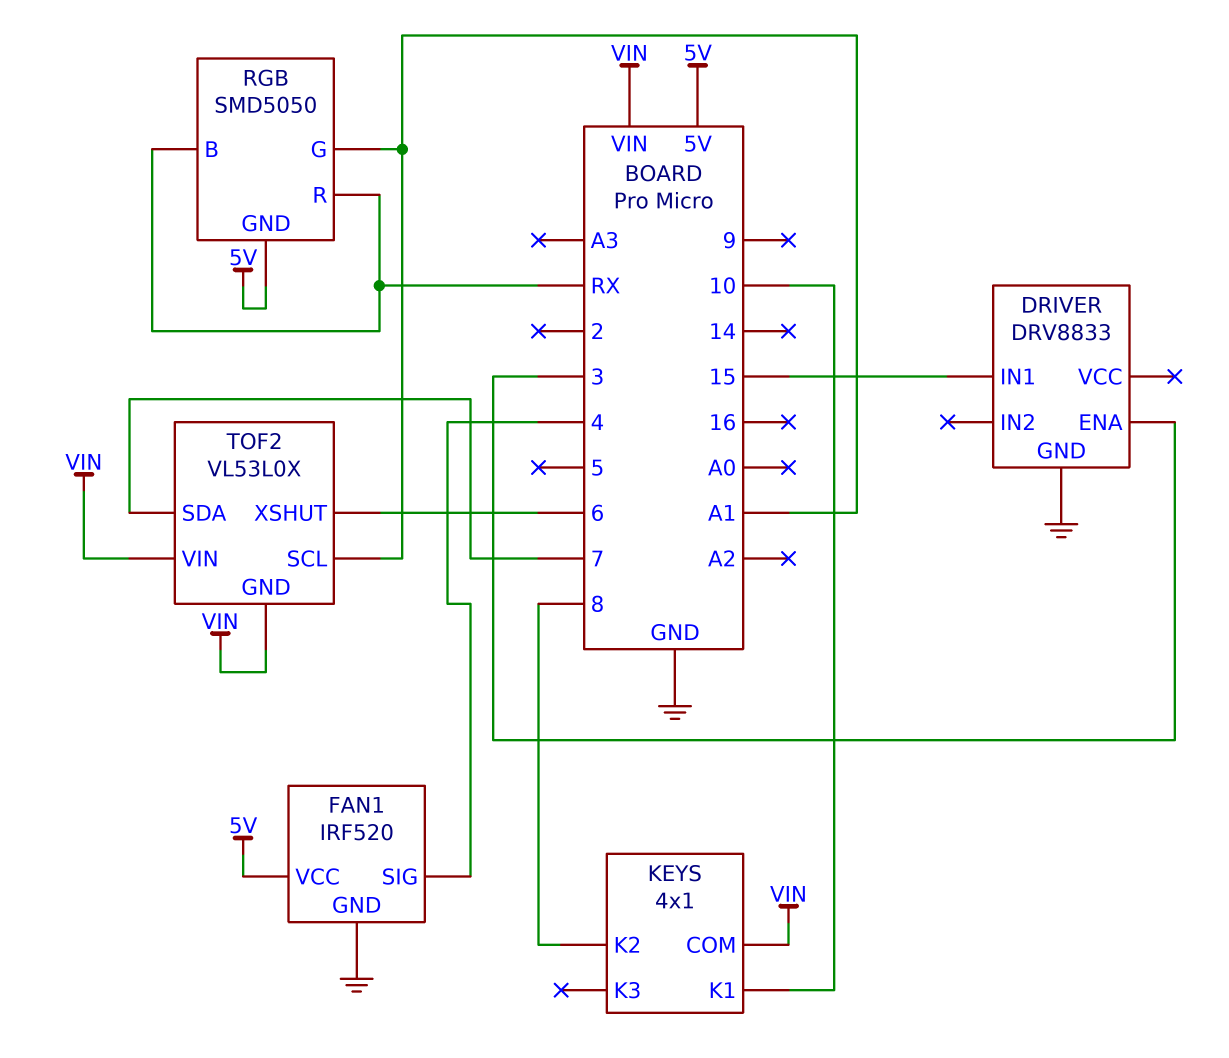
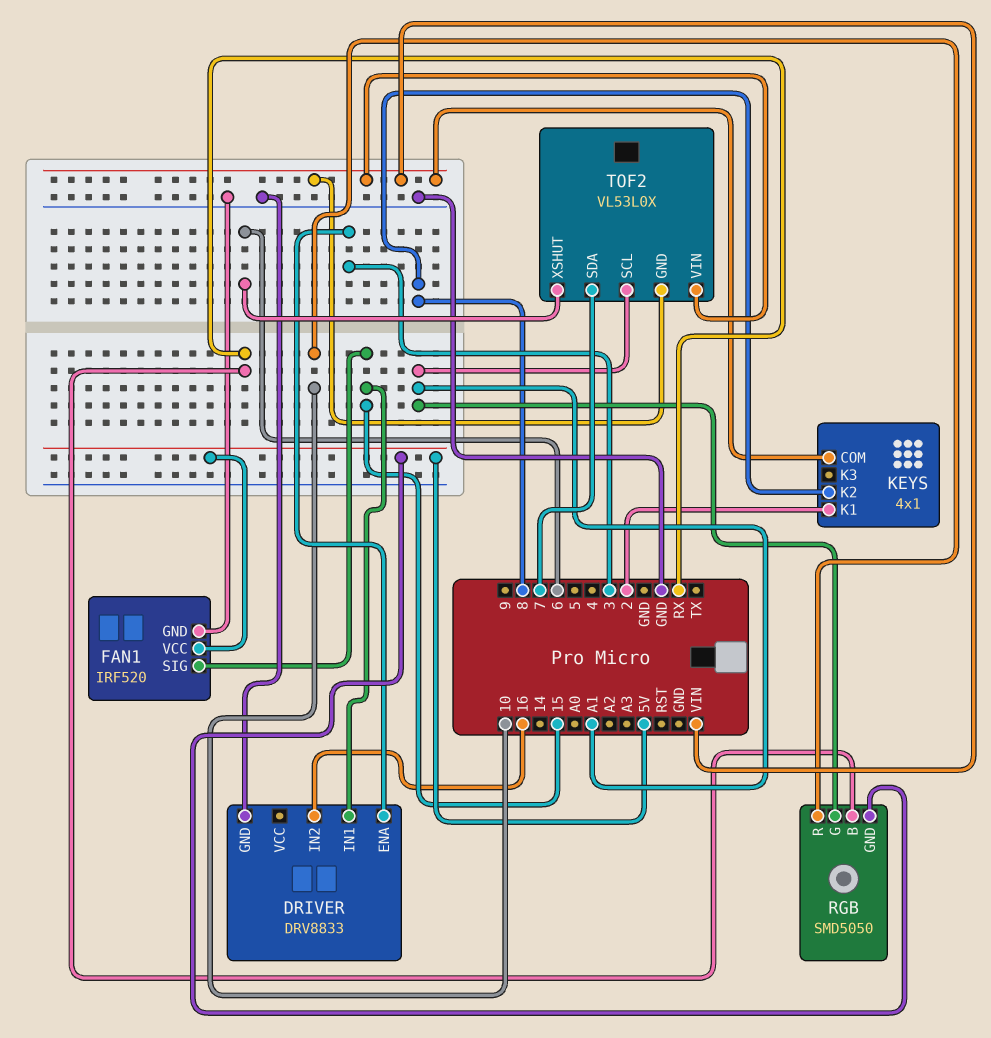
DRIVER pin IN2: none -> 16
FAN1 pin SIG: 4 -> 15
KEYS pin K1: 10 -> 2
RGB pin R: RX -> 10

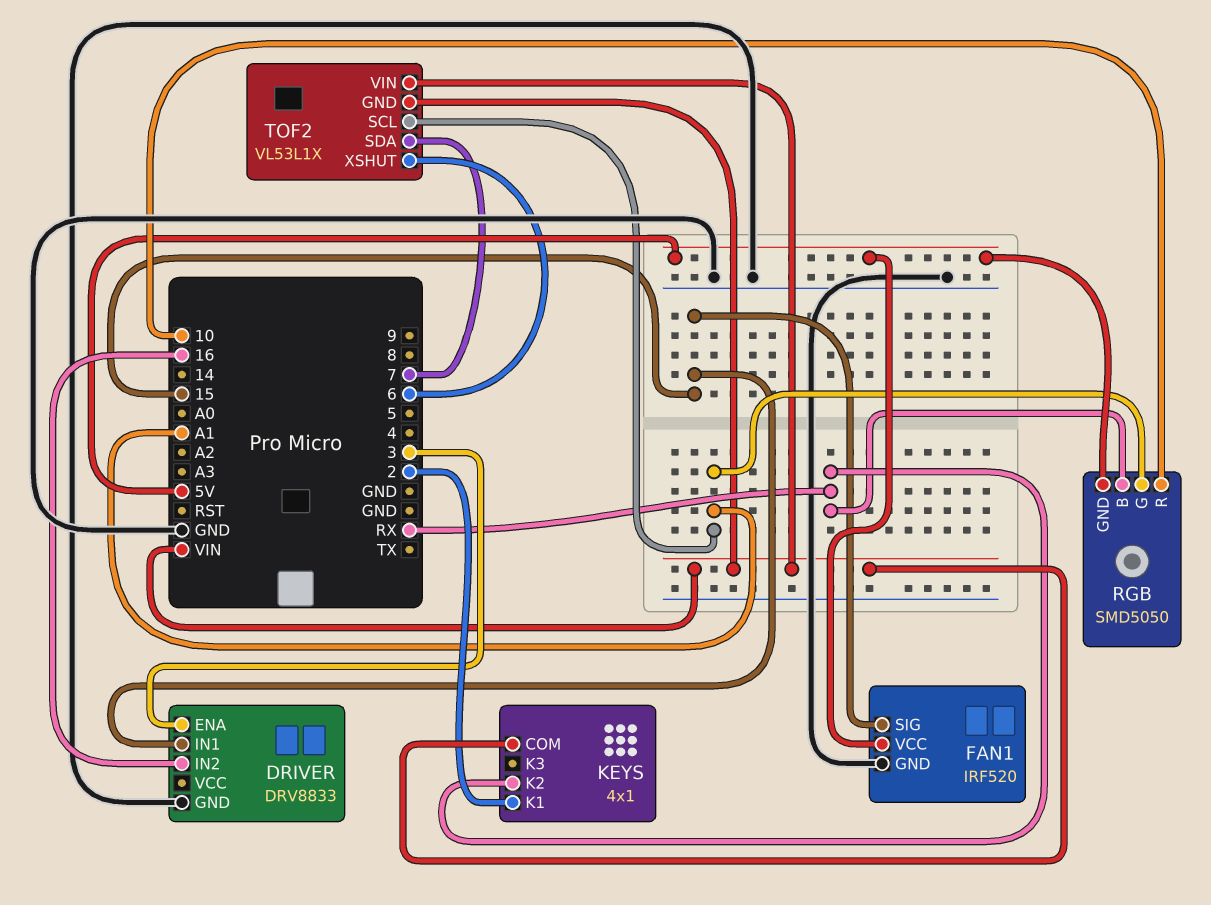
KEYS pin K2: 8 -> RX
TOF2: VL53L0X -> VL53L1X

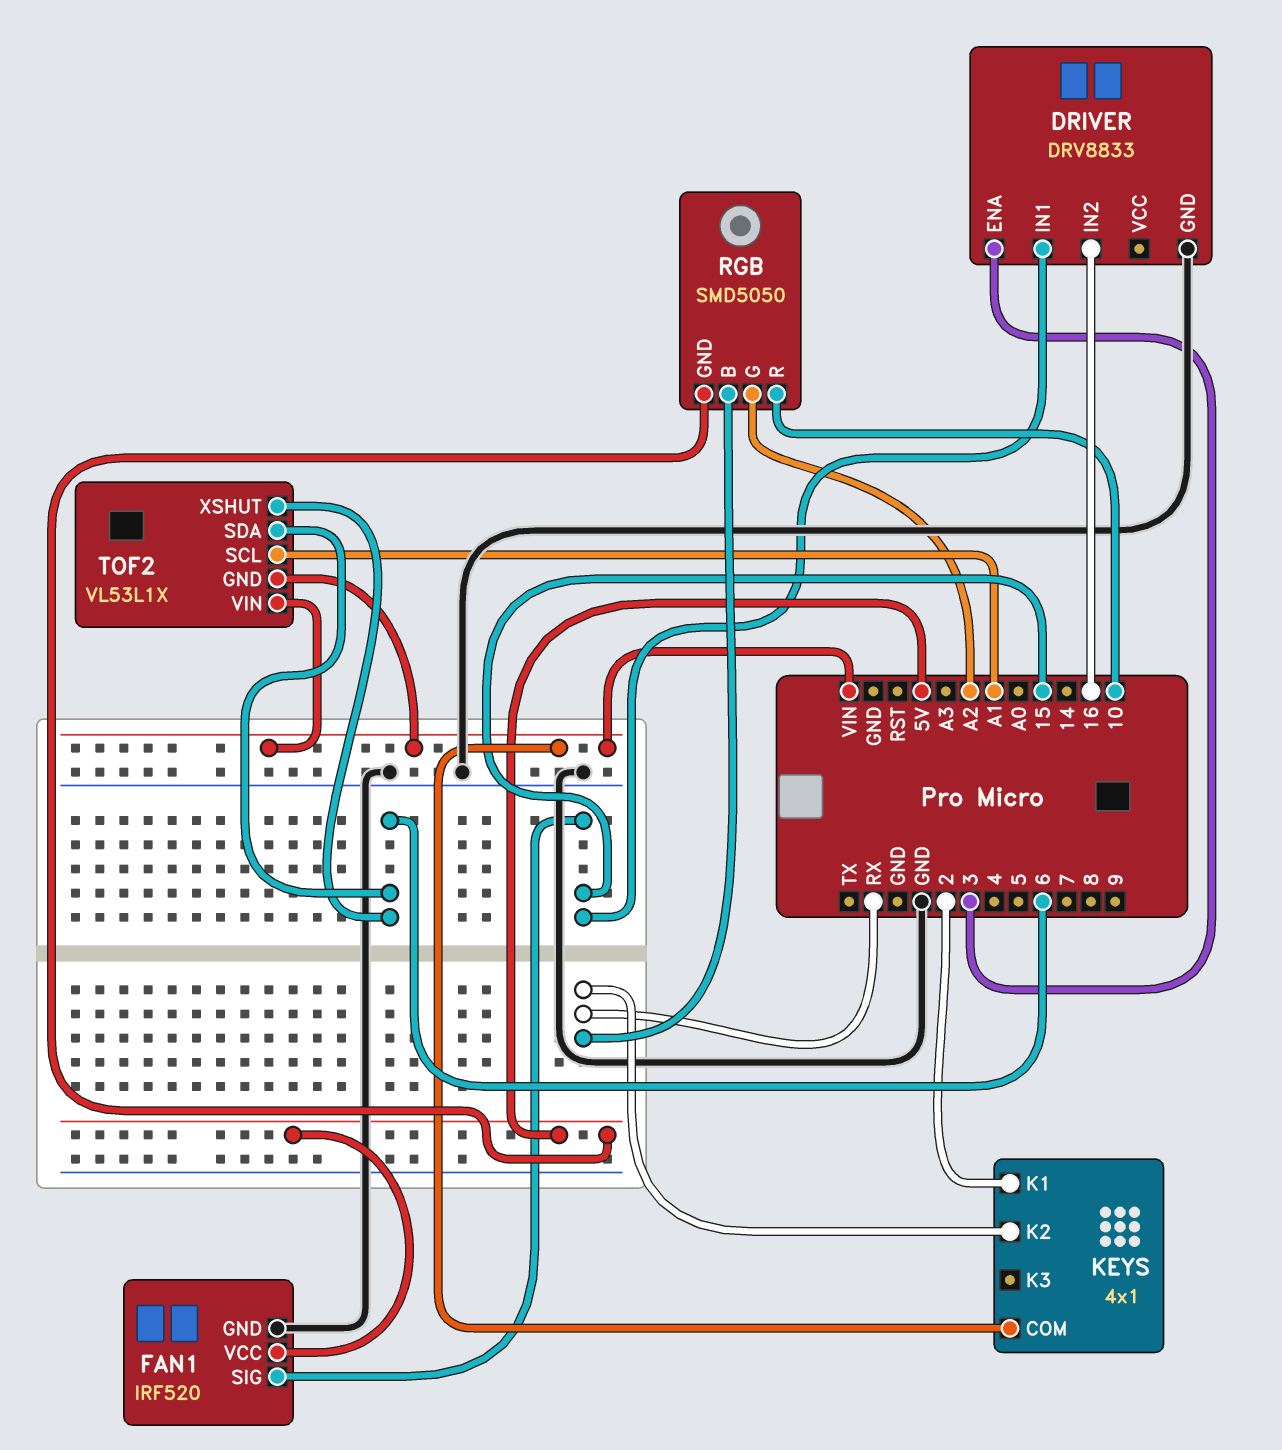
RGB pin G: A1 -> A2
TOF2 pin SDA: 7 -> 6

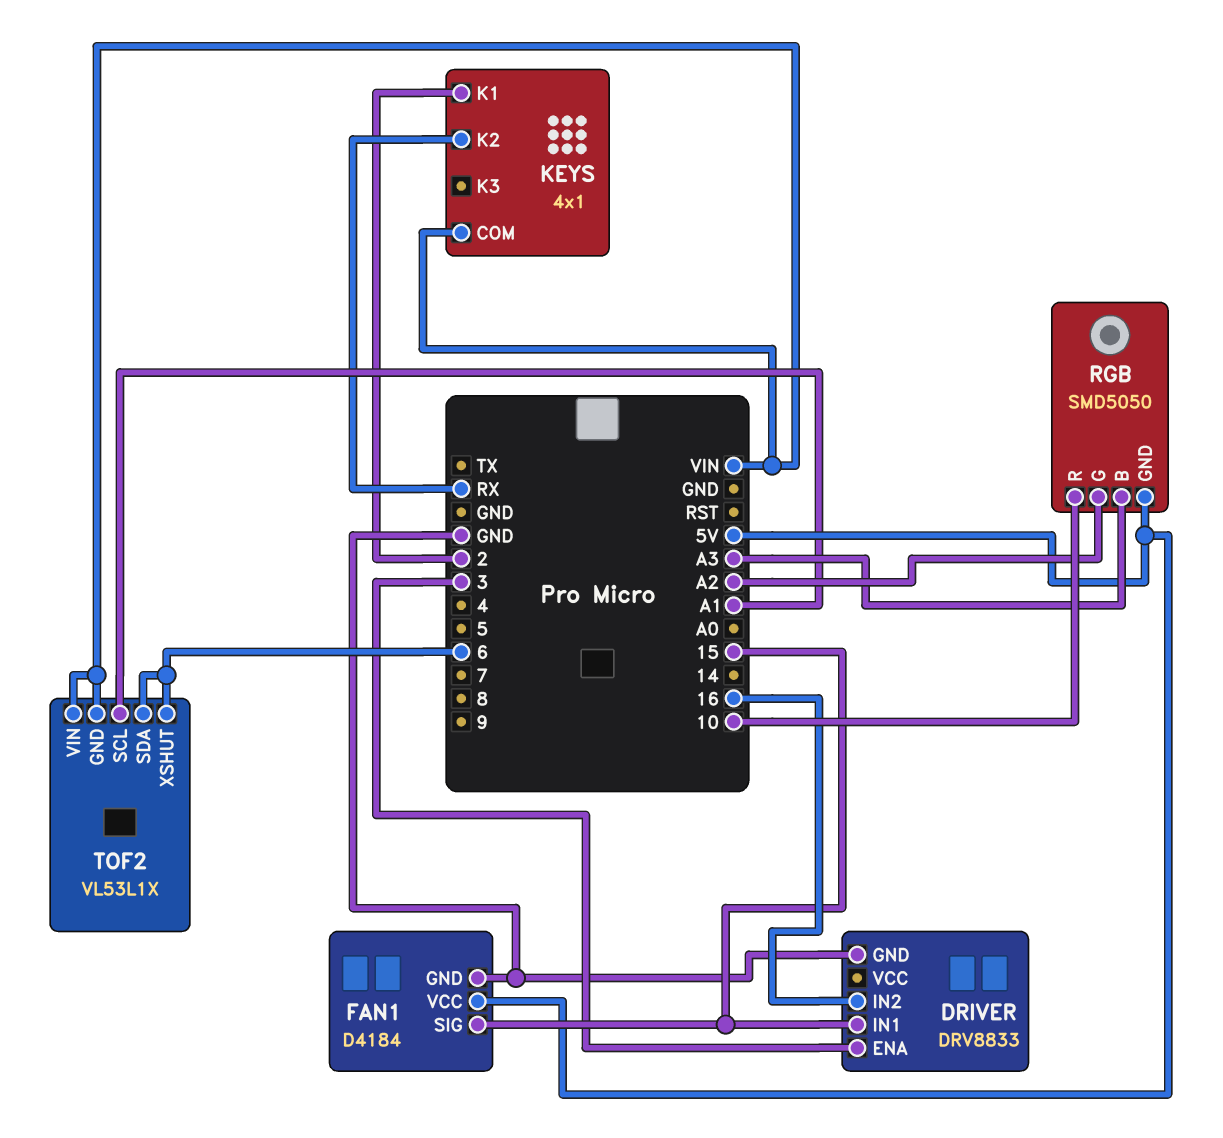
FAN1: IRF520 -> D4184
RGB pin B: RX -> A3

